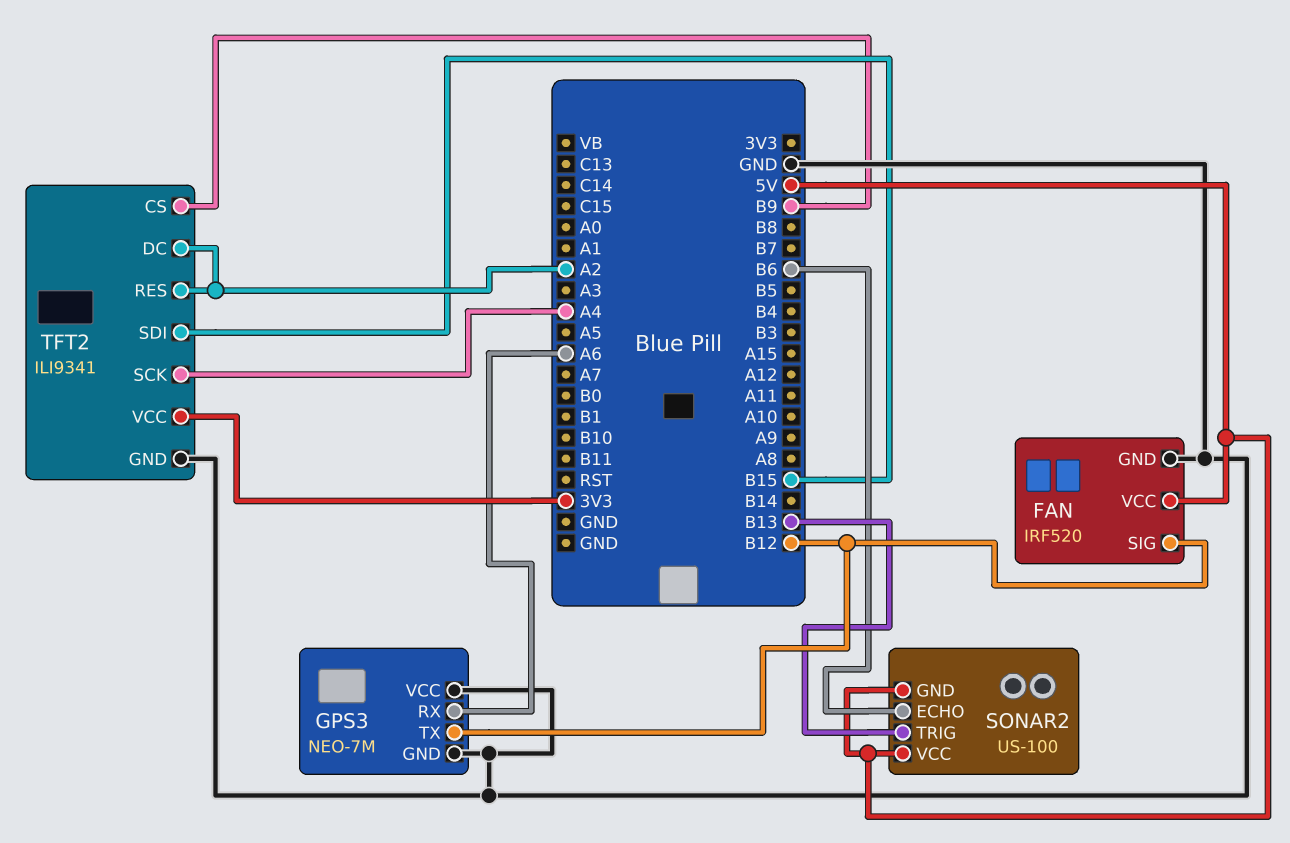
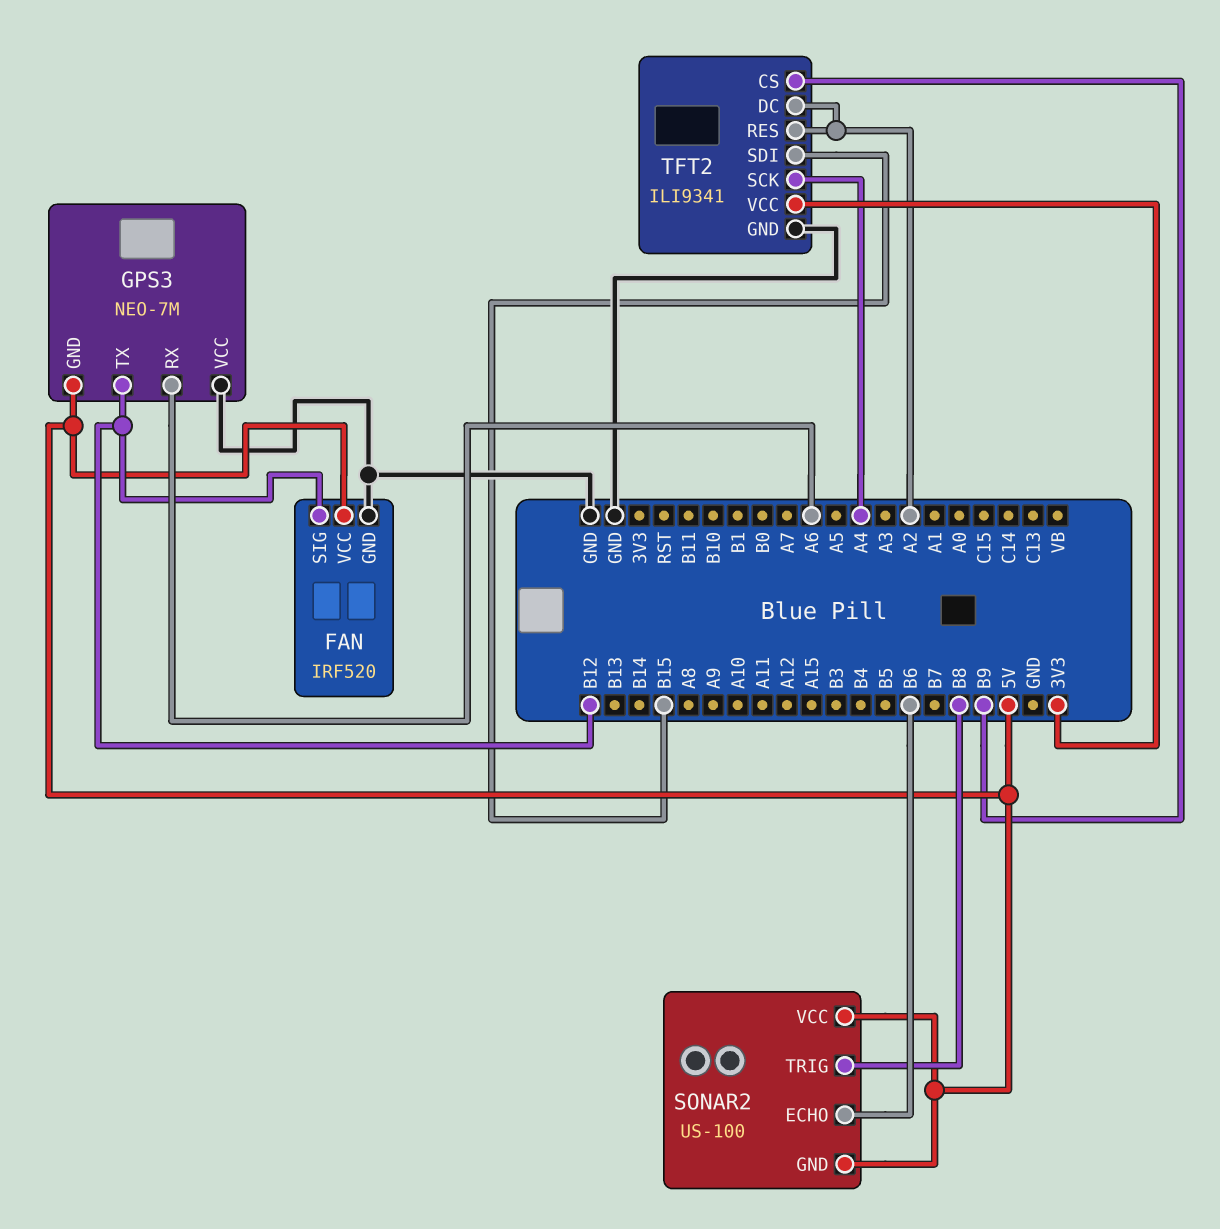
GPS3 pin GND: GND -> 5V
SONAR2 pin TRIG: B13 -> B8

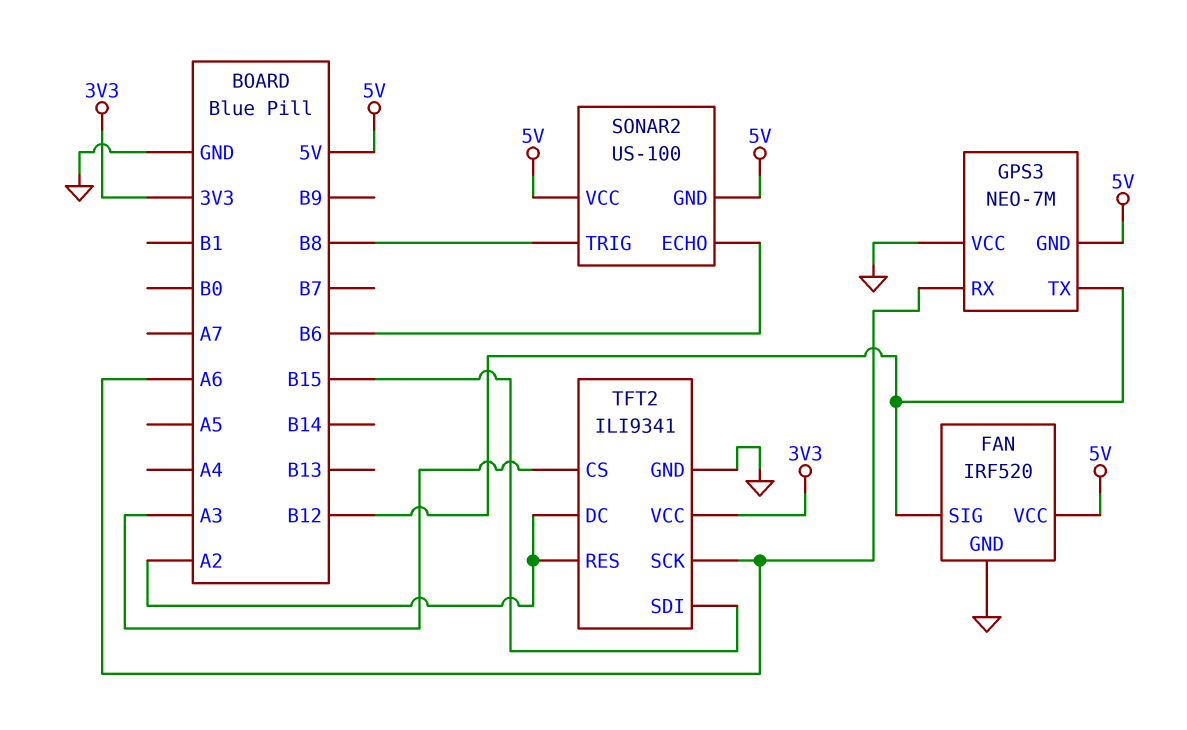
TFT2 pin CS: B9 -> A3
TFT2 pin SCK: A4 -> A6

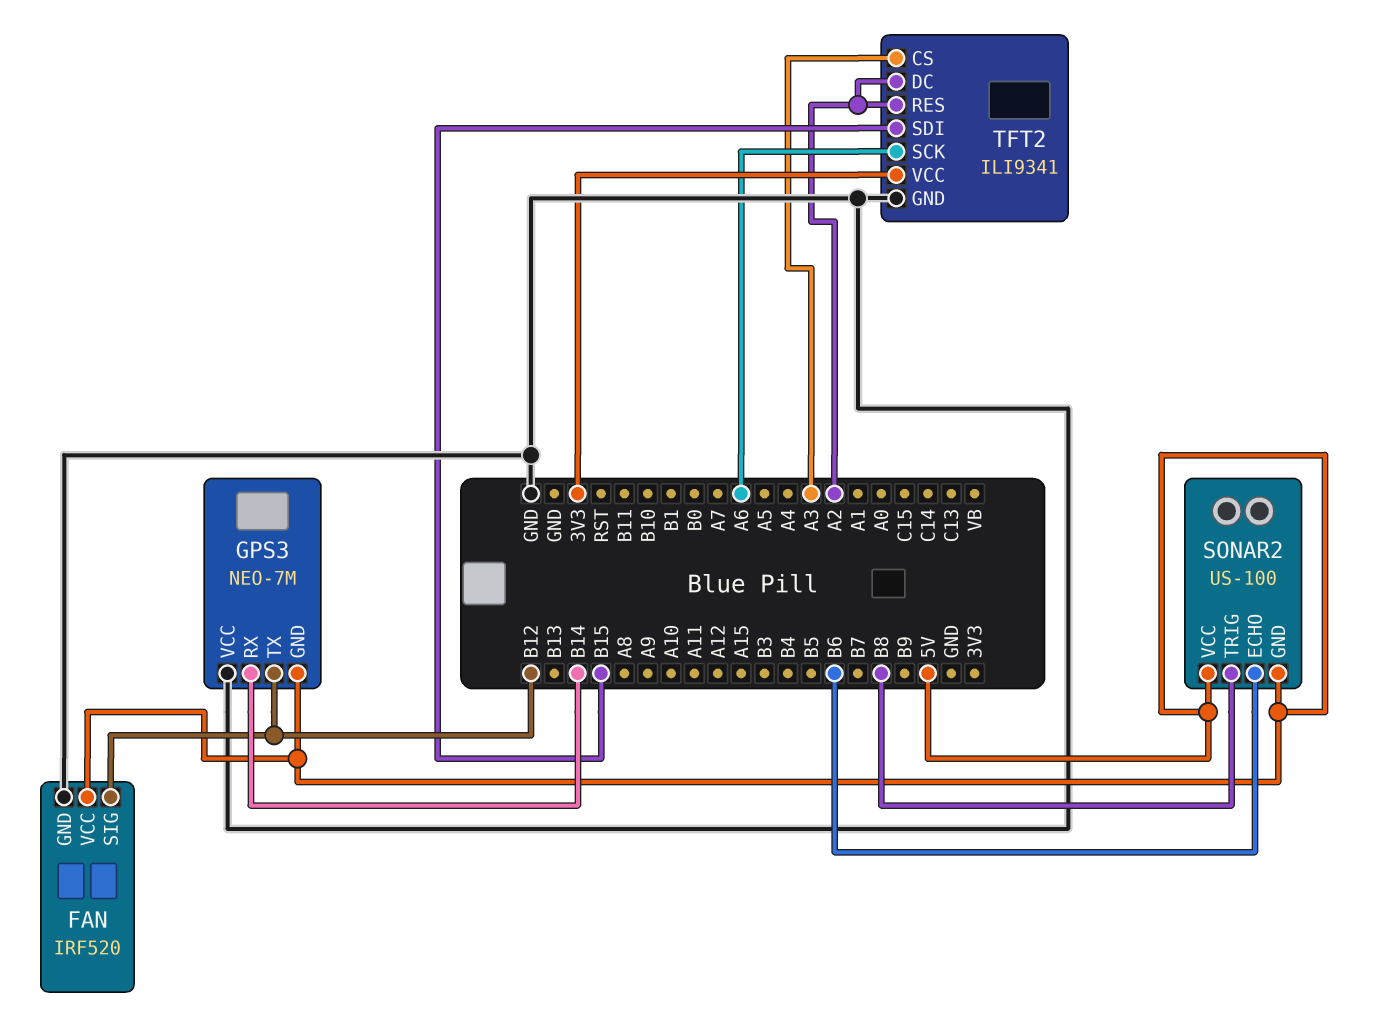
GPS3 pin RX: A6 -> B14

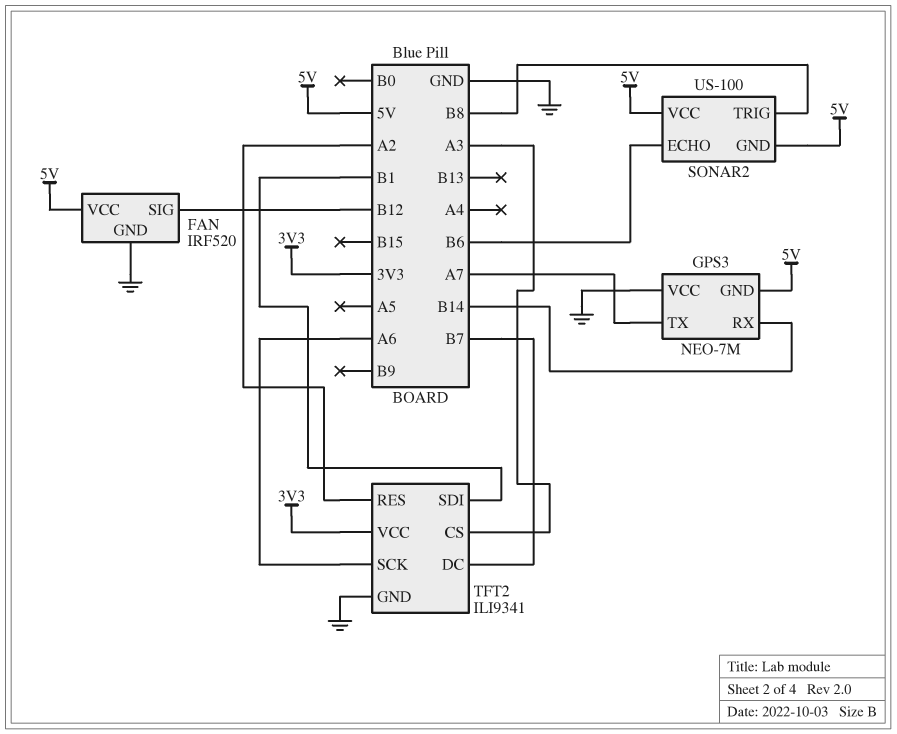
GPS3 pin TX: B12 -> A7
TFT2 pin DC: A2 -> B7
TFT2 pin SDI: B15 -> B1

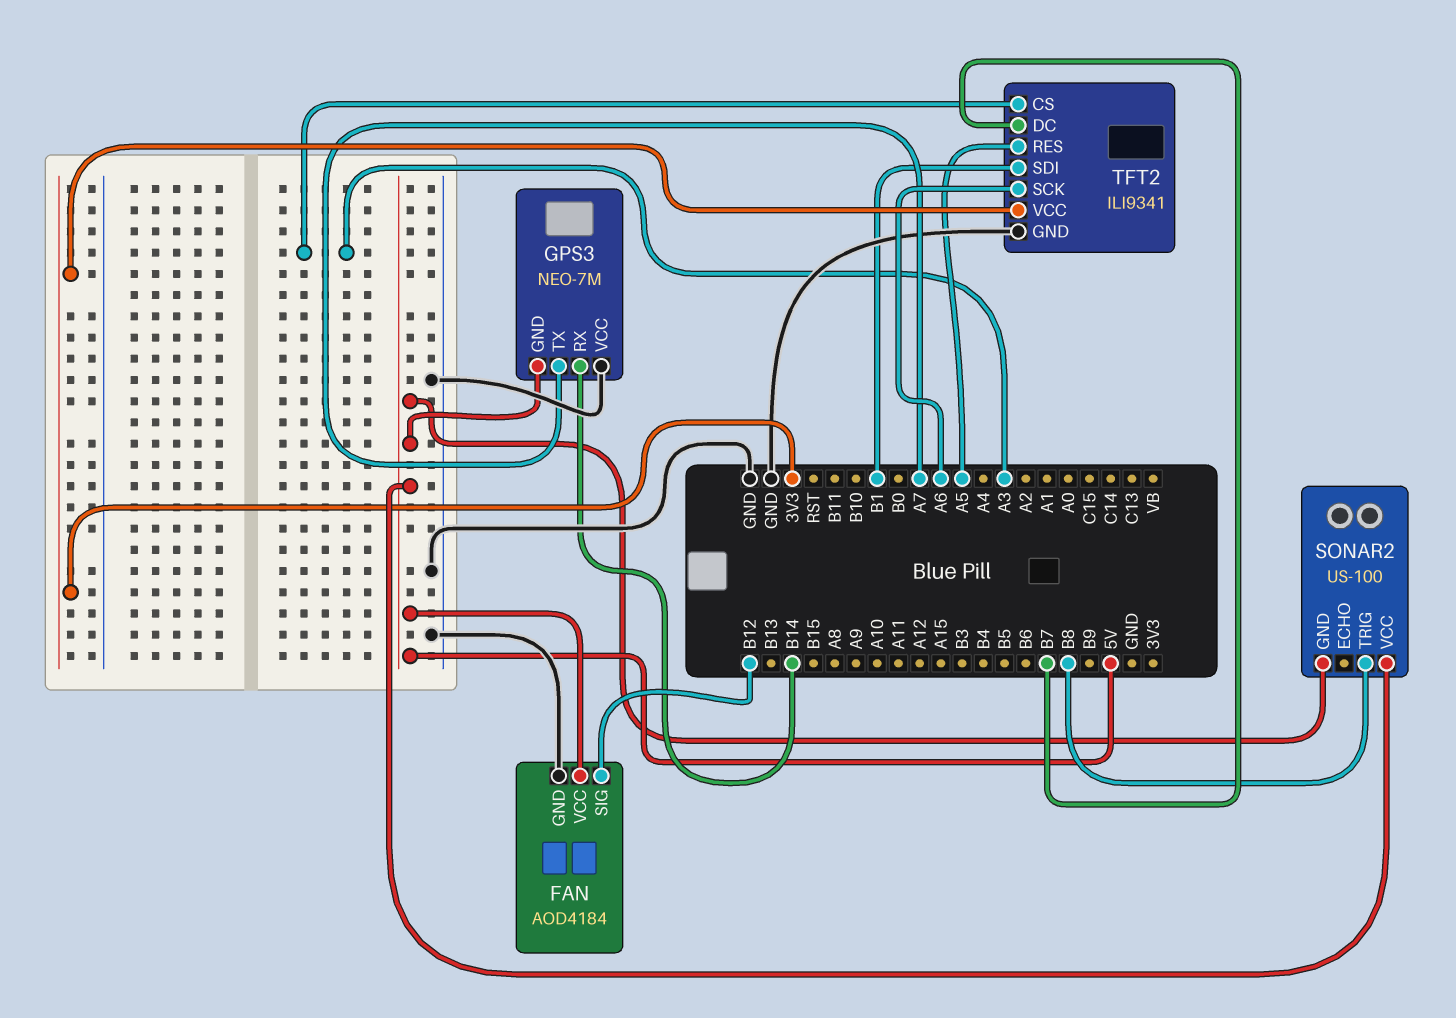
FAN: IRF520 -> AOD4184
SONAR2 pin ECHO: B6 -> none
TFT2 pin RES: A2 -> A5

